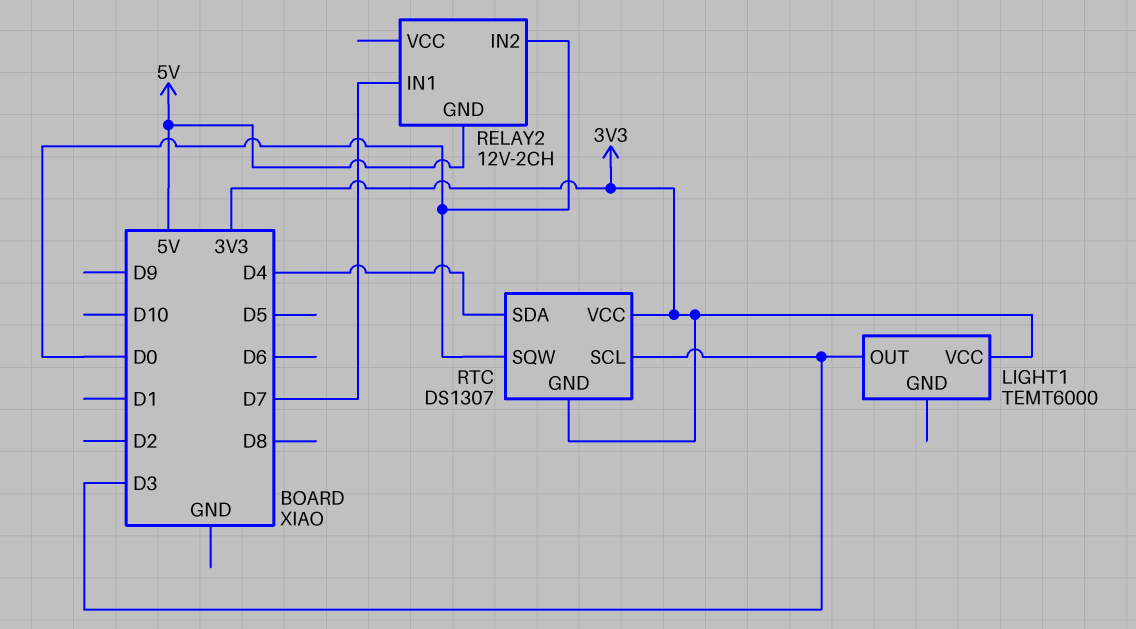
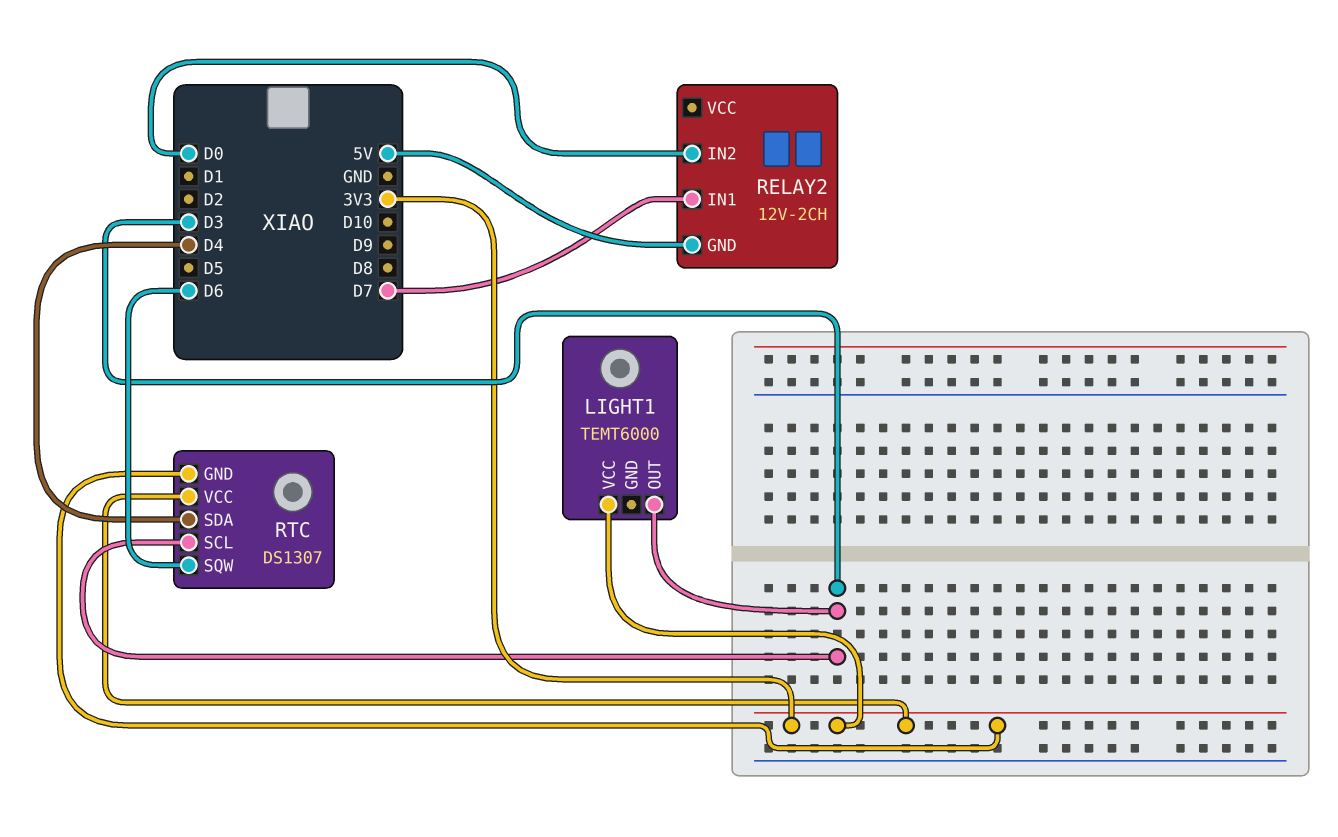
RTC pin SQW: D0 -> D6

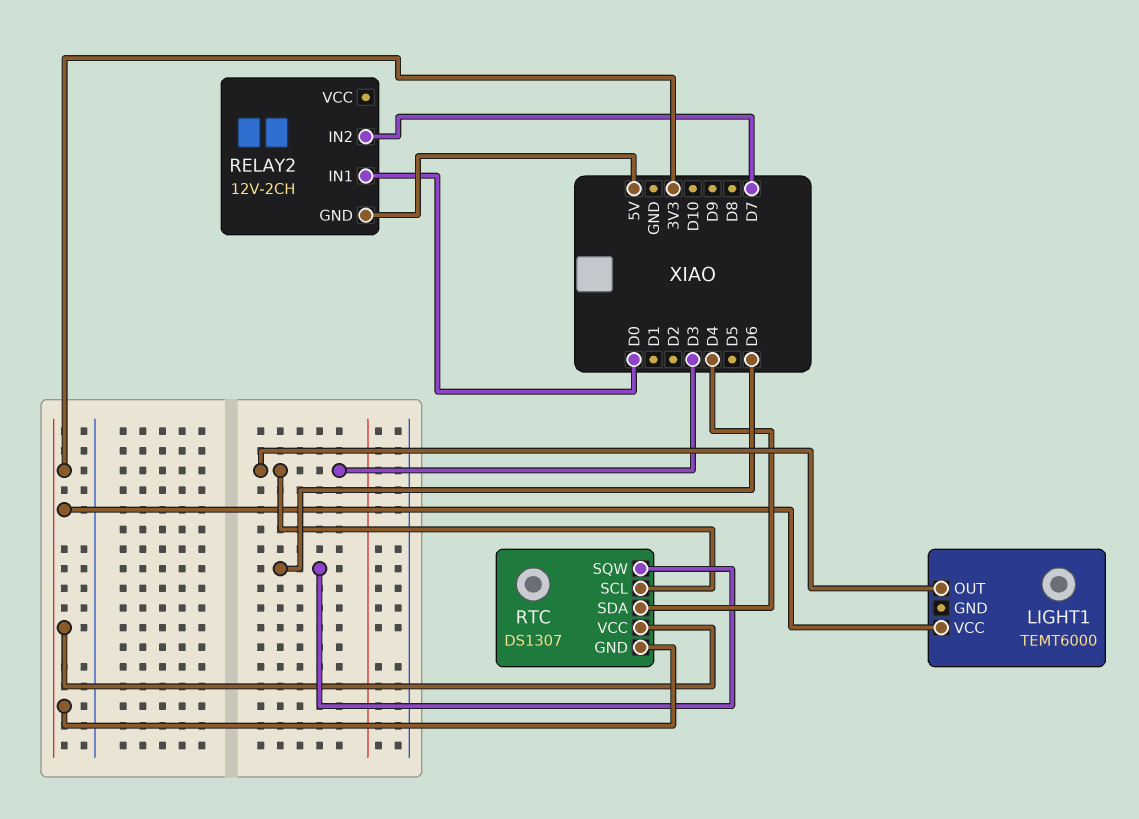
RELAY2 pin IN1: D7 -> D0
RELAY2 pin IN2: D0 -> D7

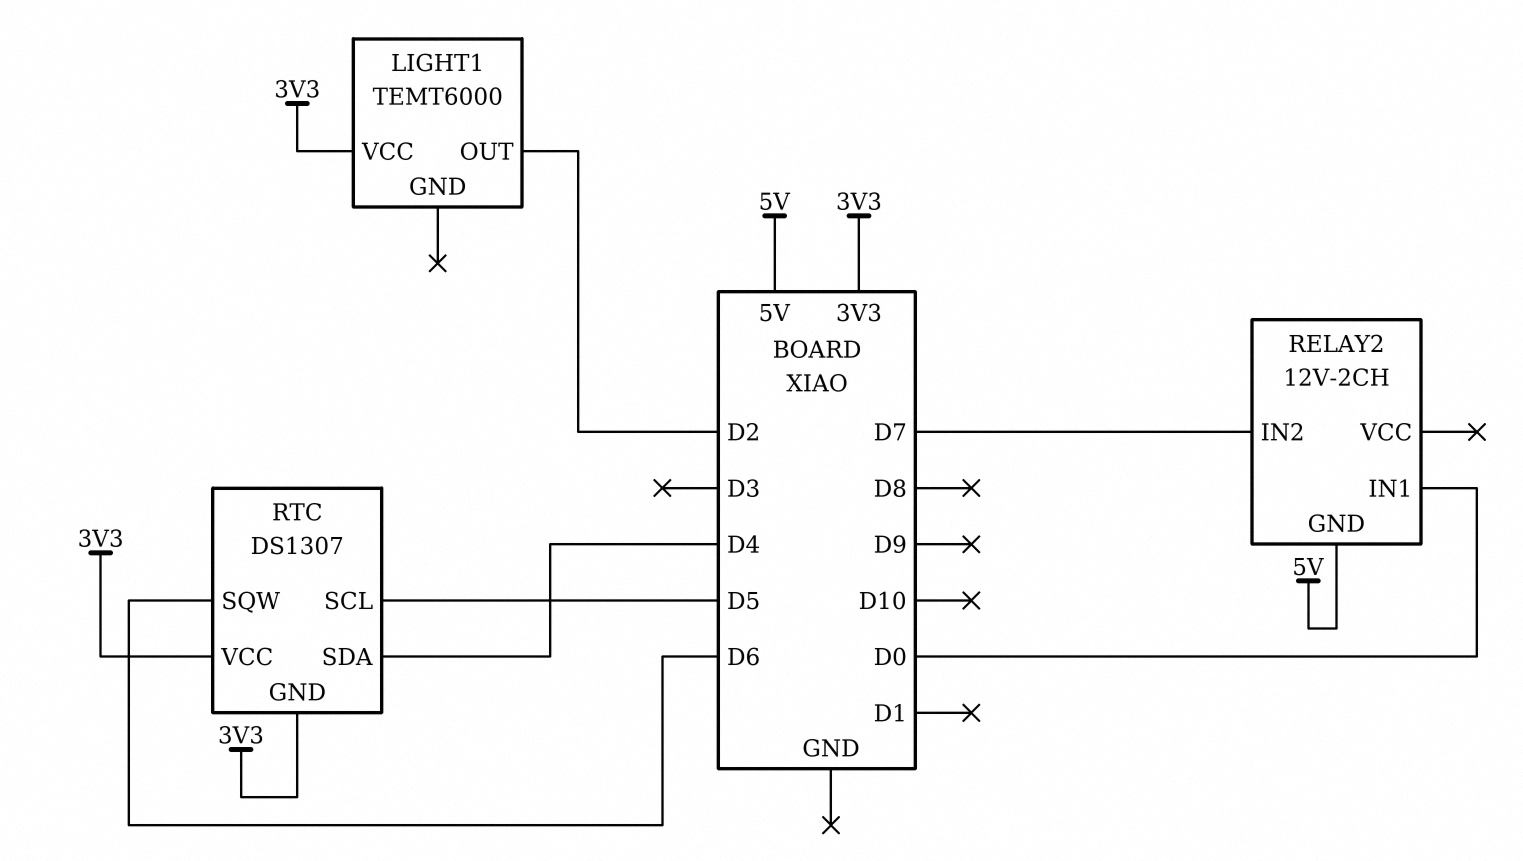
LIGHT1 pin OUT: D3 -> D2
RTC pin SCL: D3 -> D5

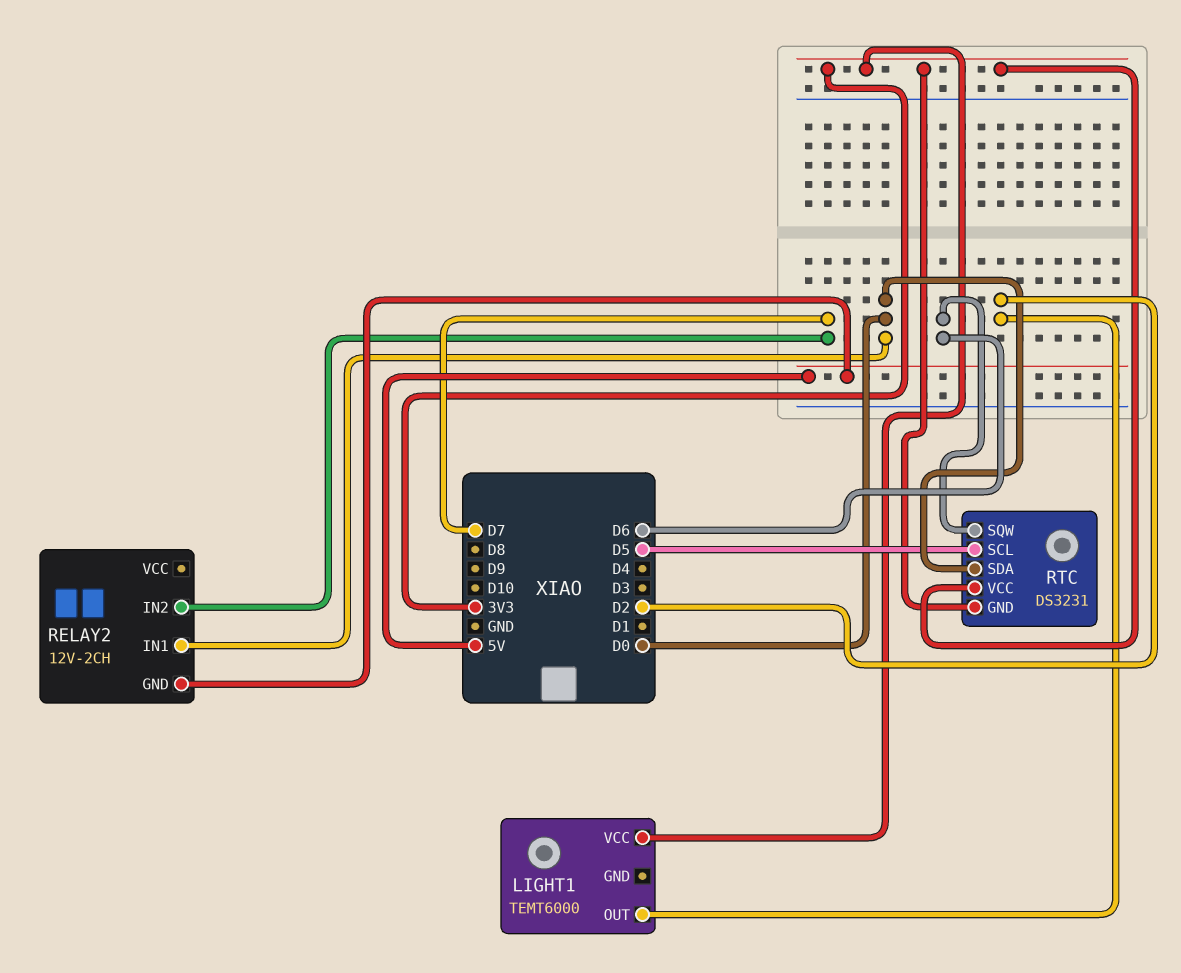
RTC: DS1307 -> DS3231
RTC pin SDA: D4 -> D0

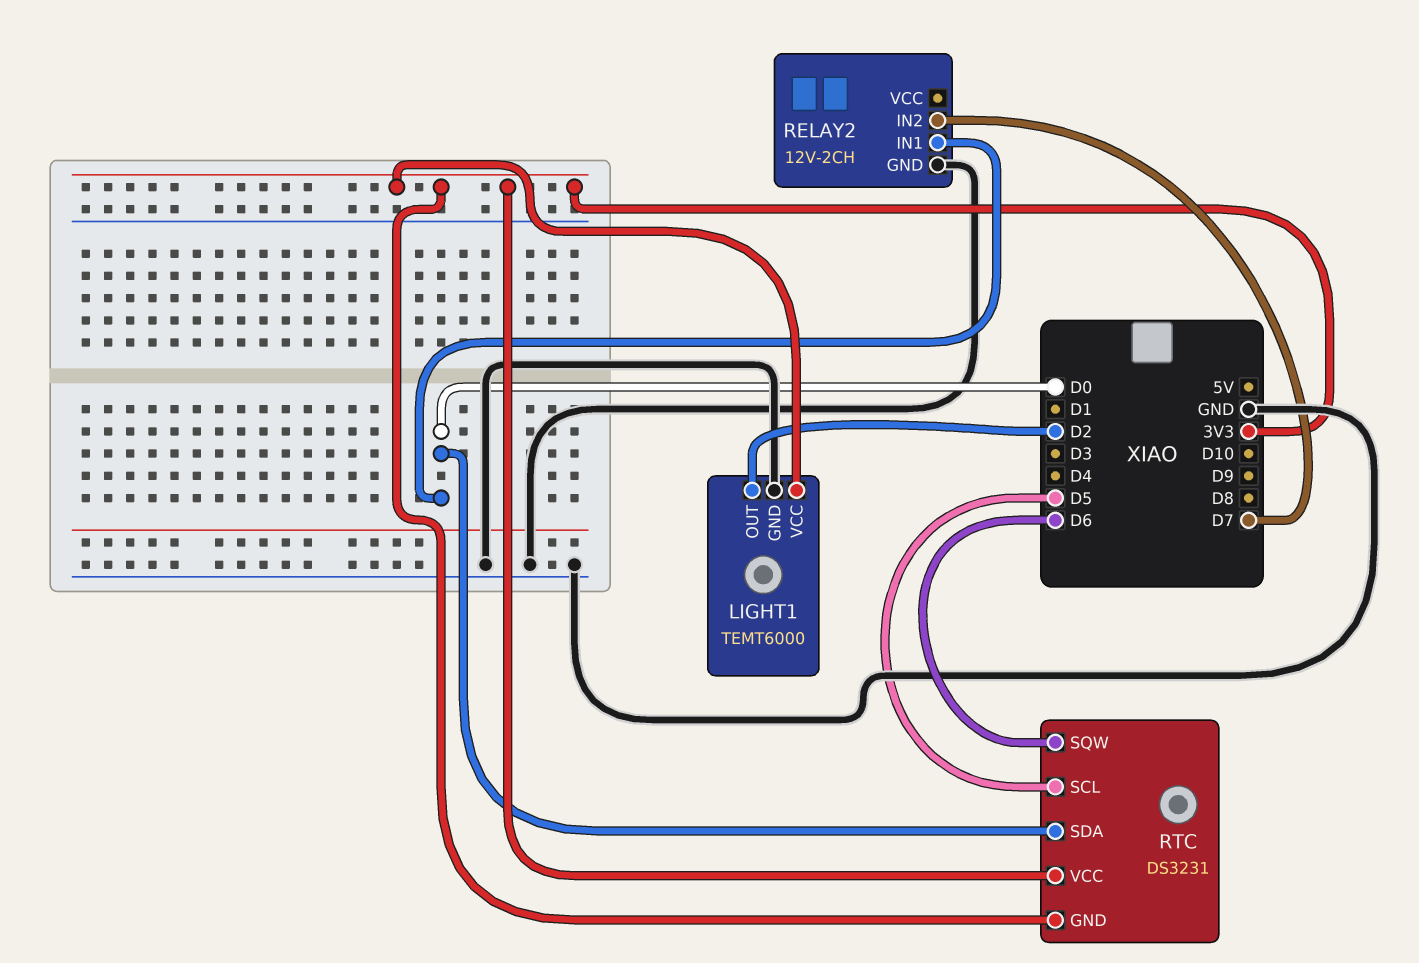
LIGHT1 pin GND: none -> GND
RELAY2 pin GND: 5V -> GND

